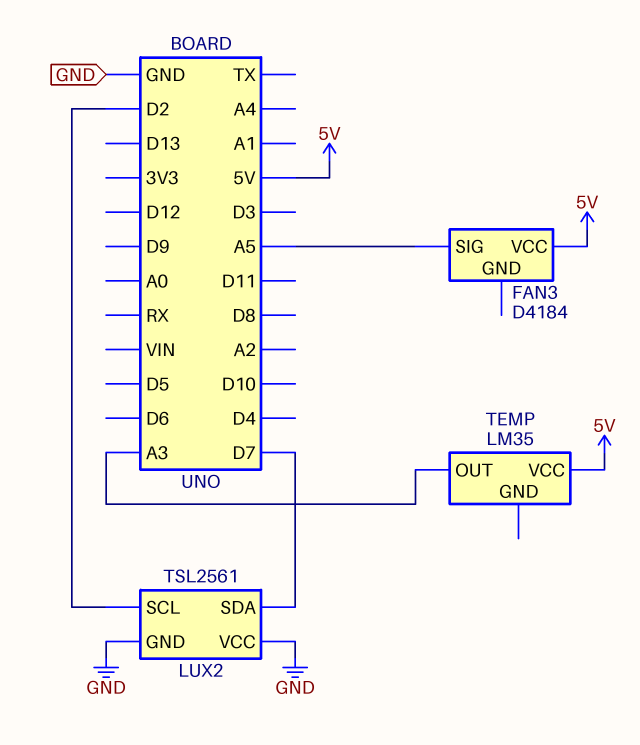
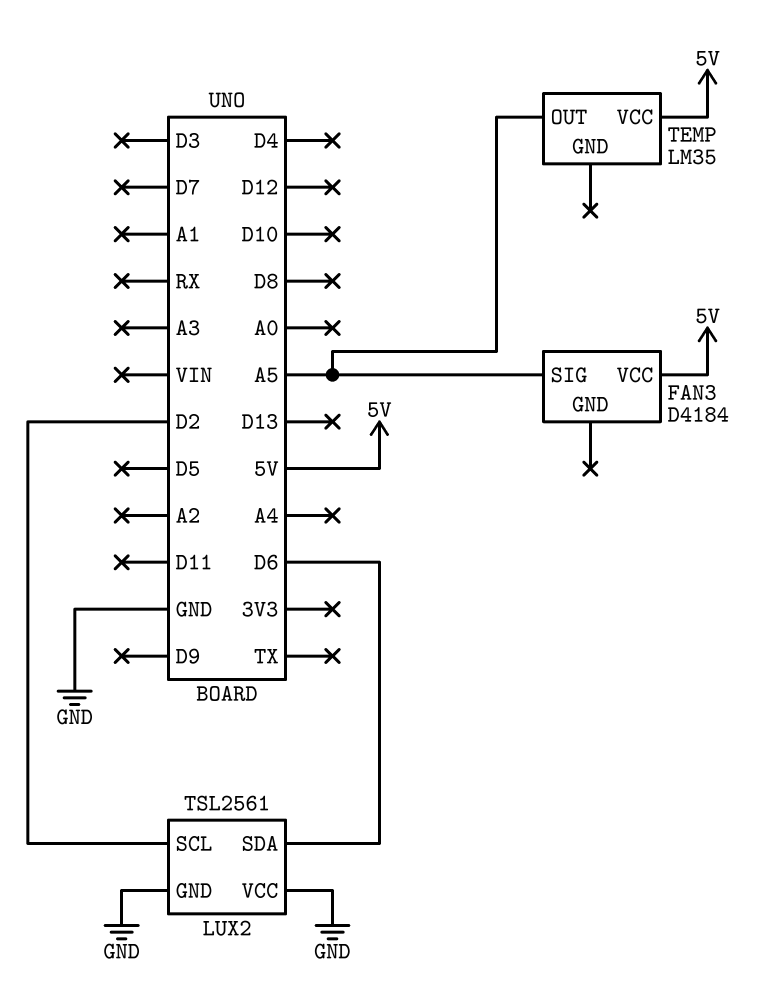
LUX2 pin SDA: D7 -> D6
TEMP pin OUT: A3 -> A5

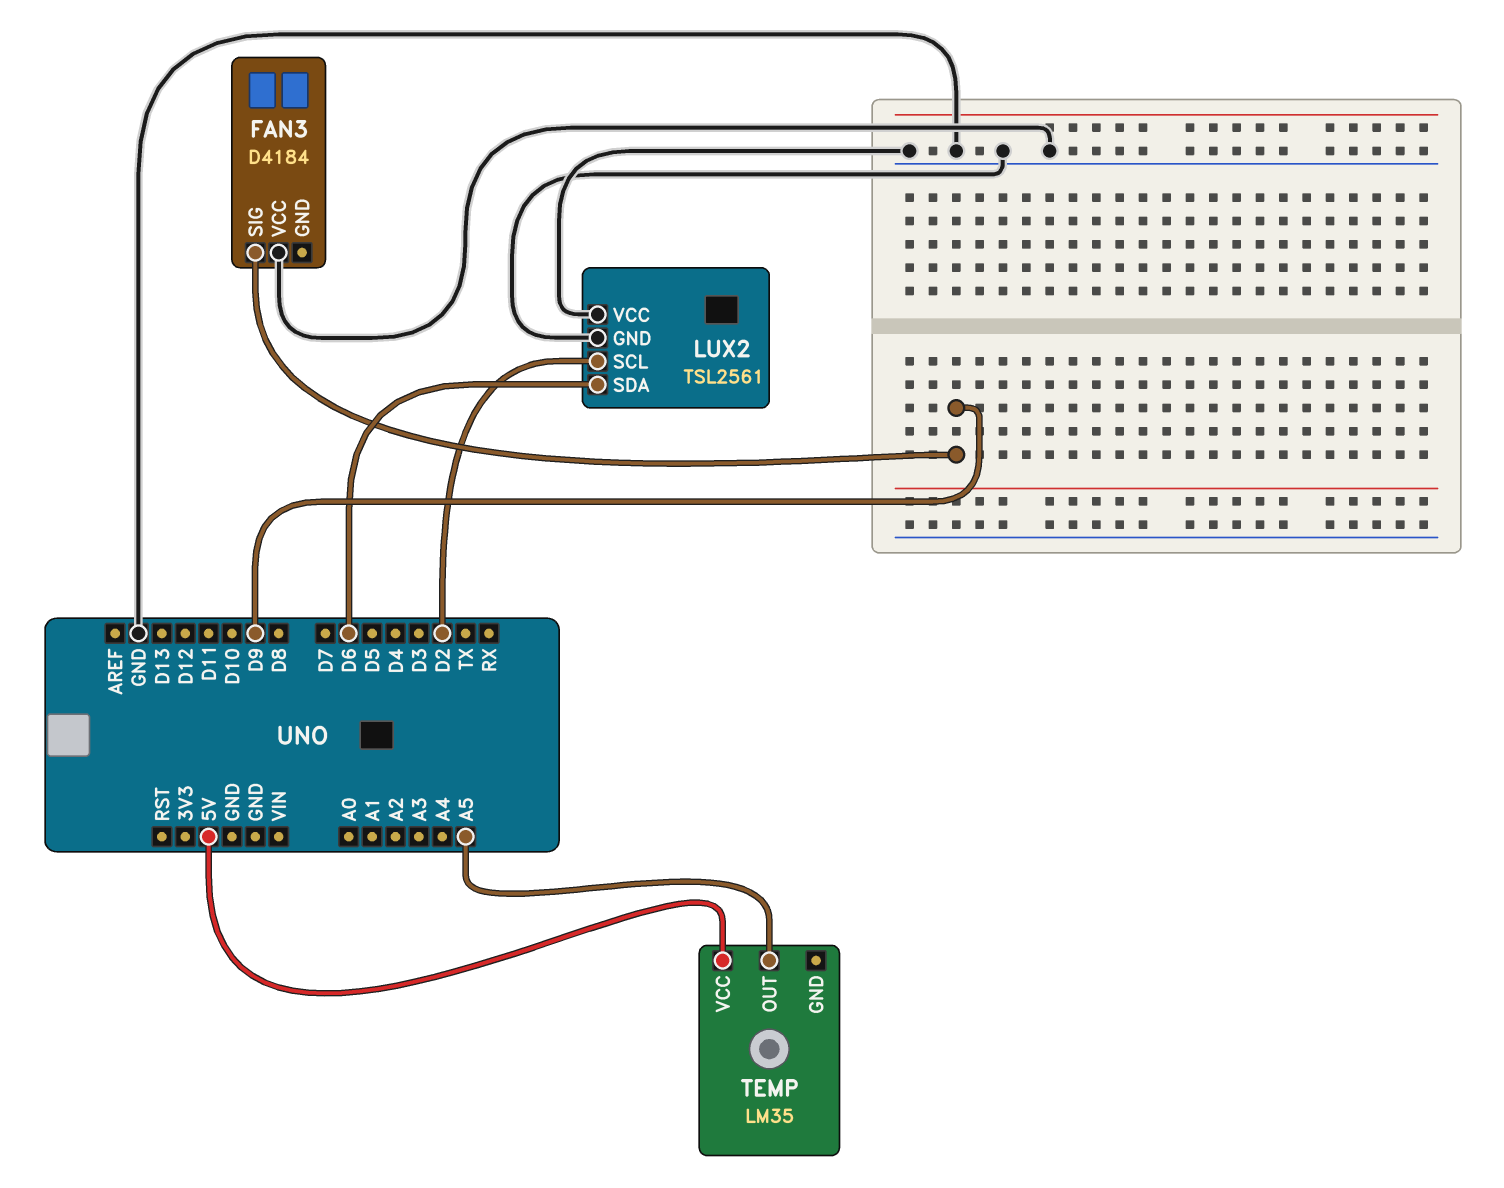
FAN3 pin SIG: A5 -> D9
FAN3 pin VCC: 5V -> GND

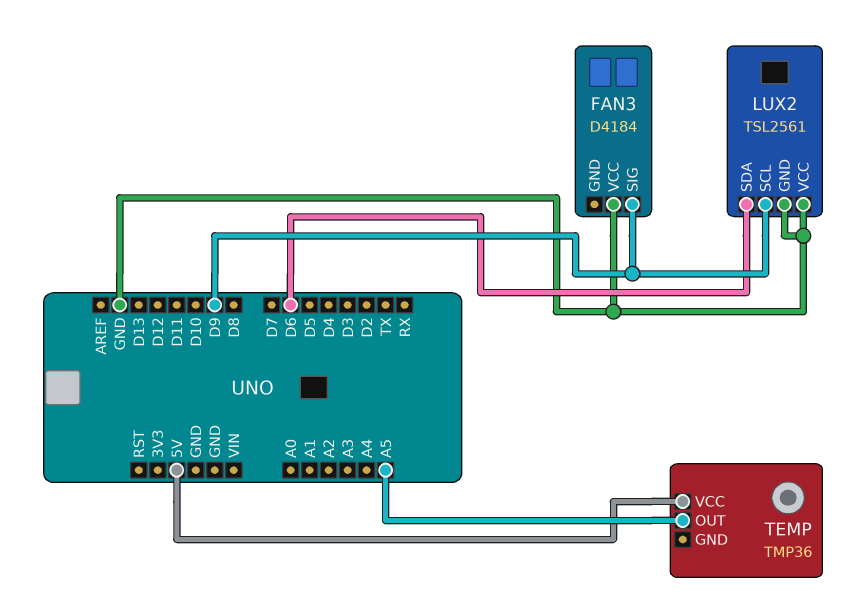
LUX2 pin SCL: D2 -> D9
TEMP: LM35 -> TMP36

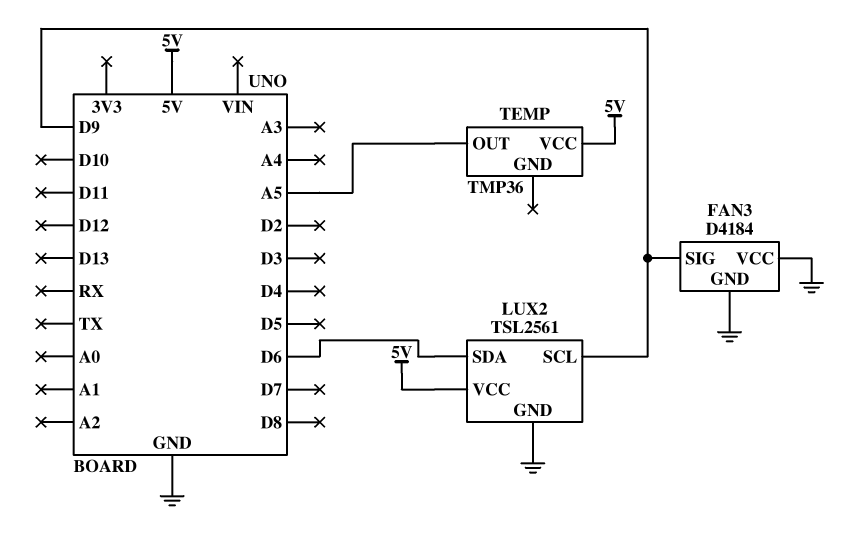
FAN3 pin GND: none -> GND
LUX2 pin VCC: GND -> 5V

